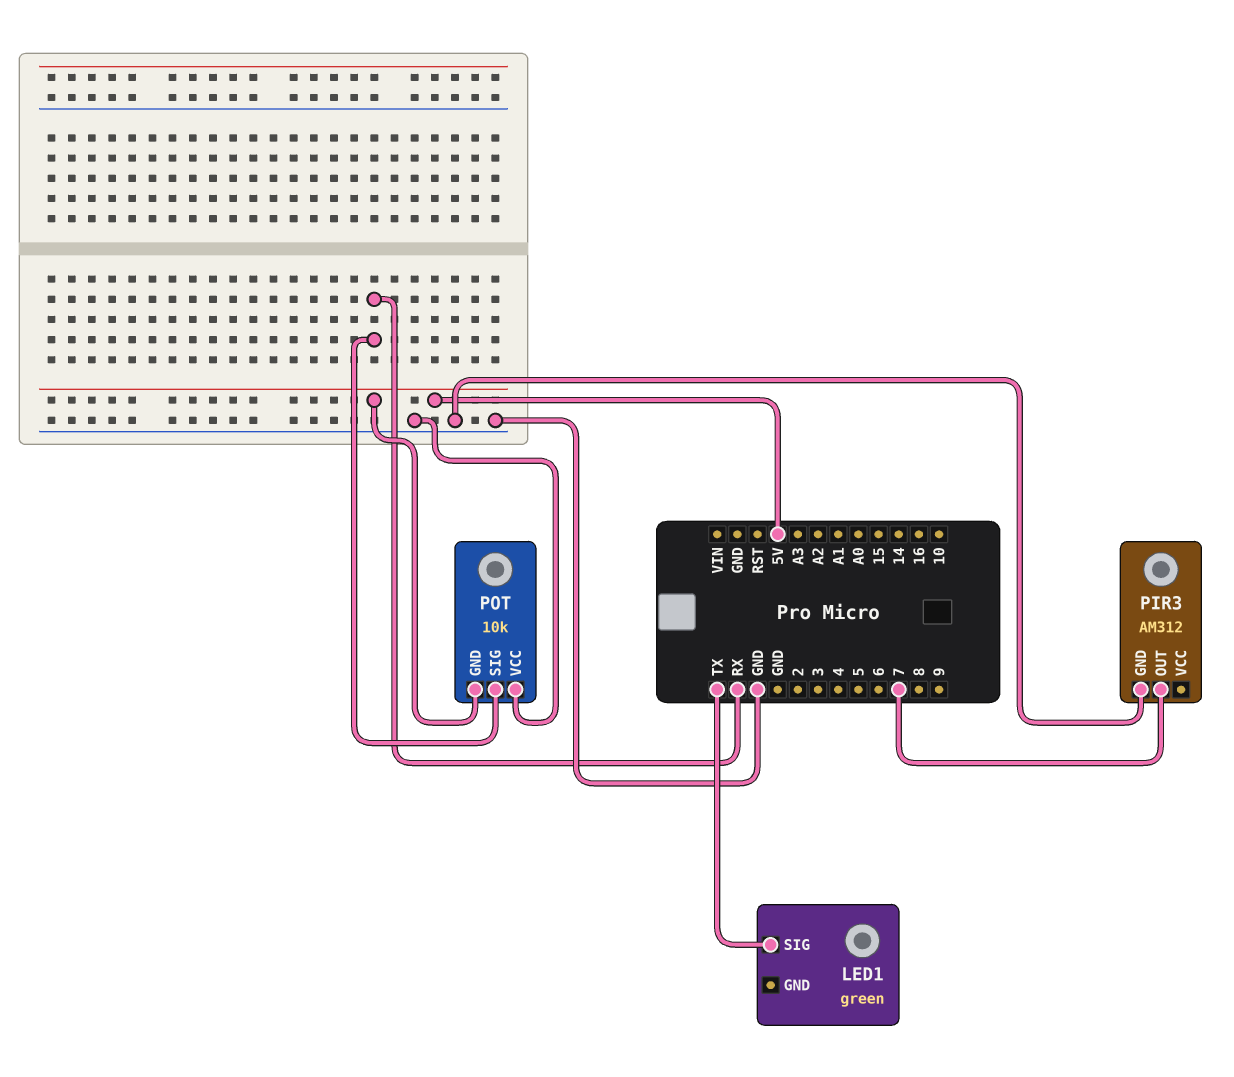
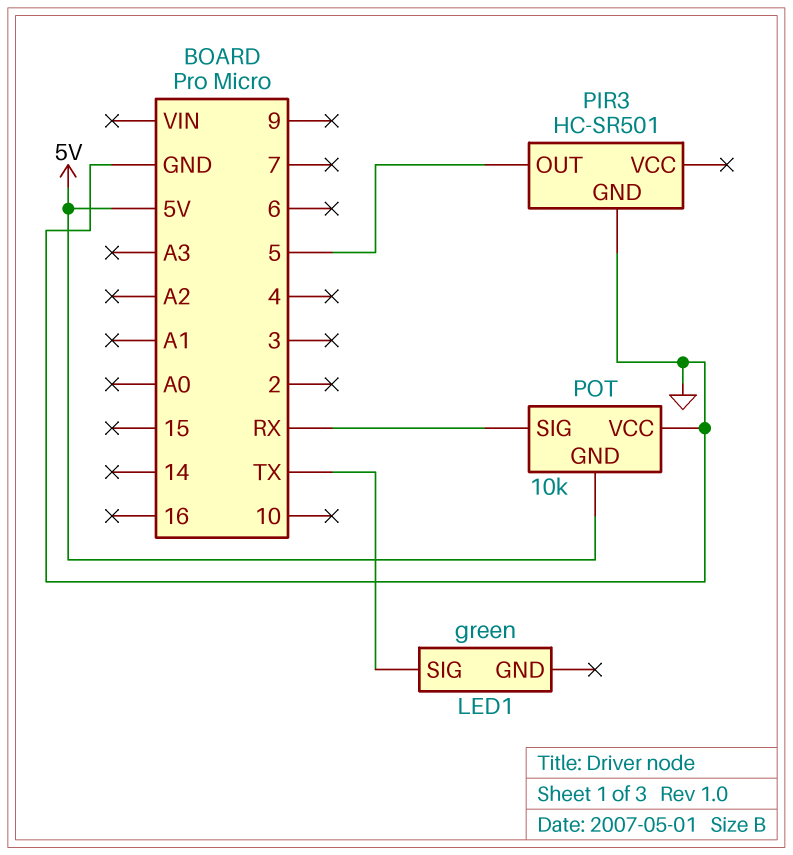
PIR3: AM312 -> HC-SR501
PIR3 pin OUT: 7 -> 5

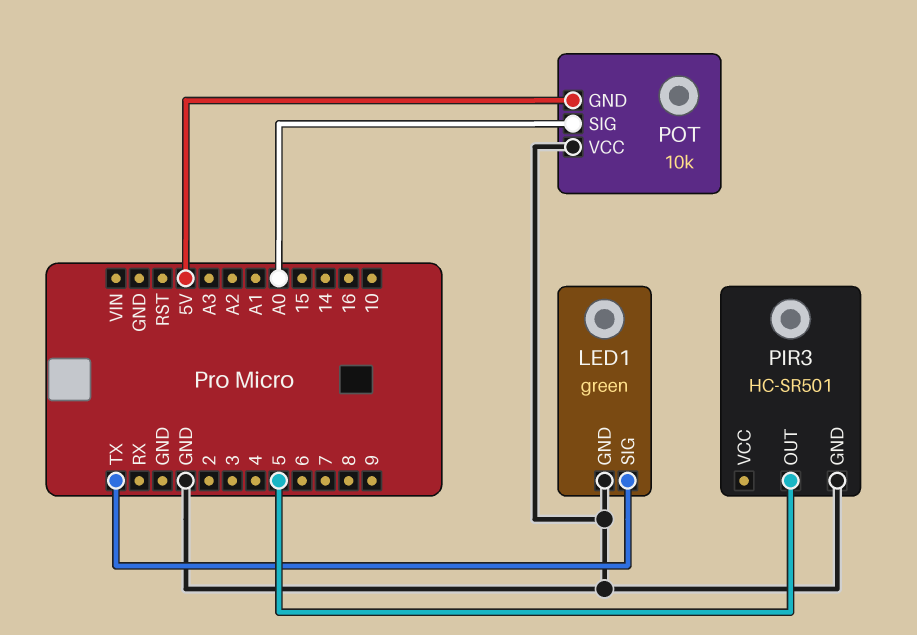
LED1 pin GND: none -> GND
POT pin SIG: RX -> A0

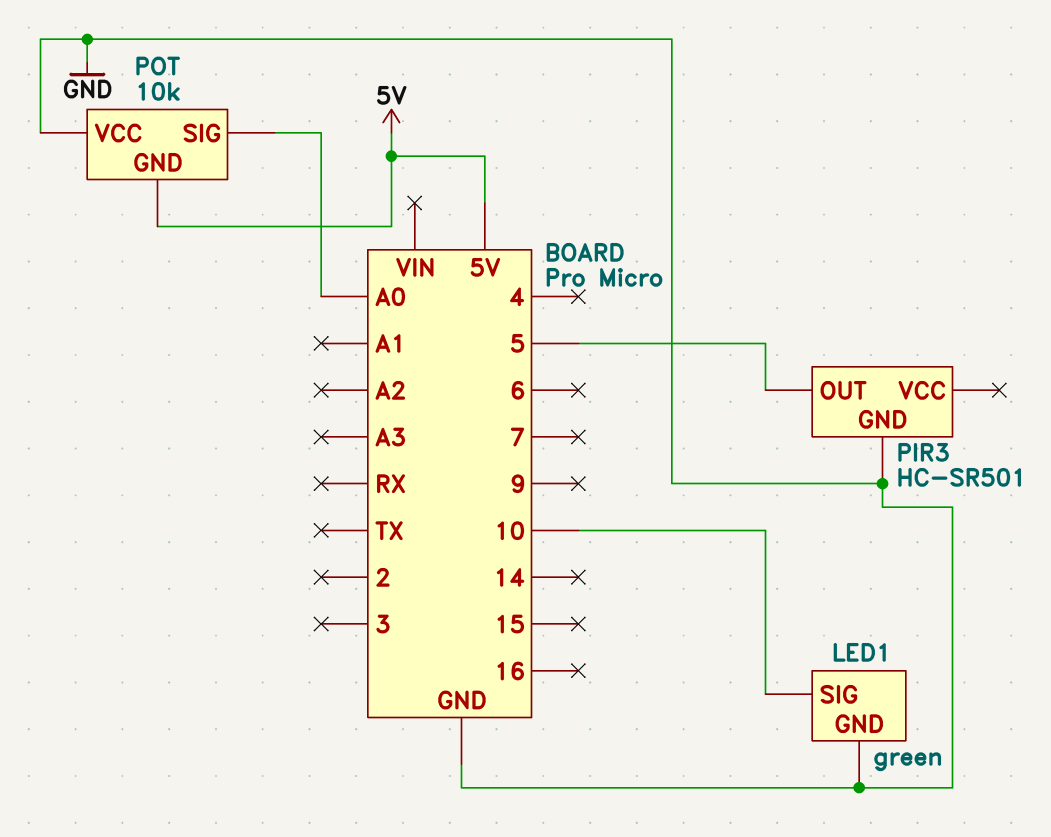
LED1 pin SIG: TX -> 10

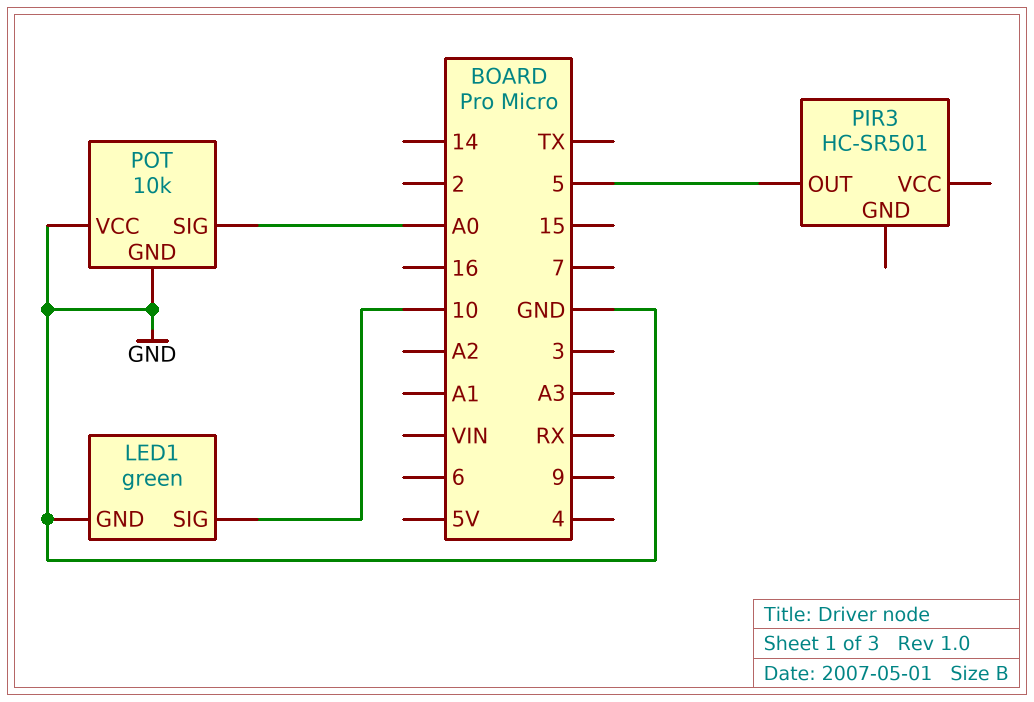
PIR3 pin GND: GND -> none
POT pin GND: 5V -> GND

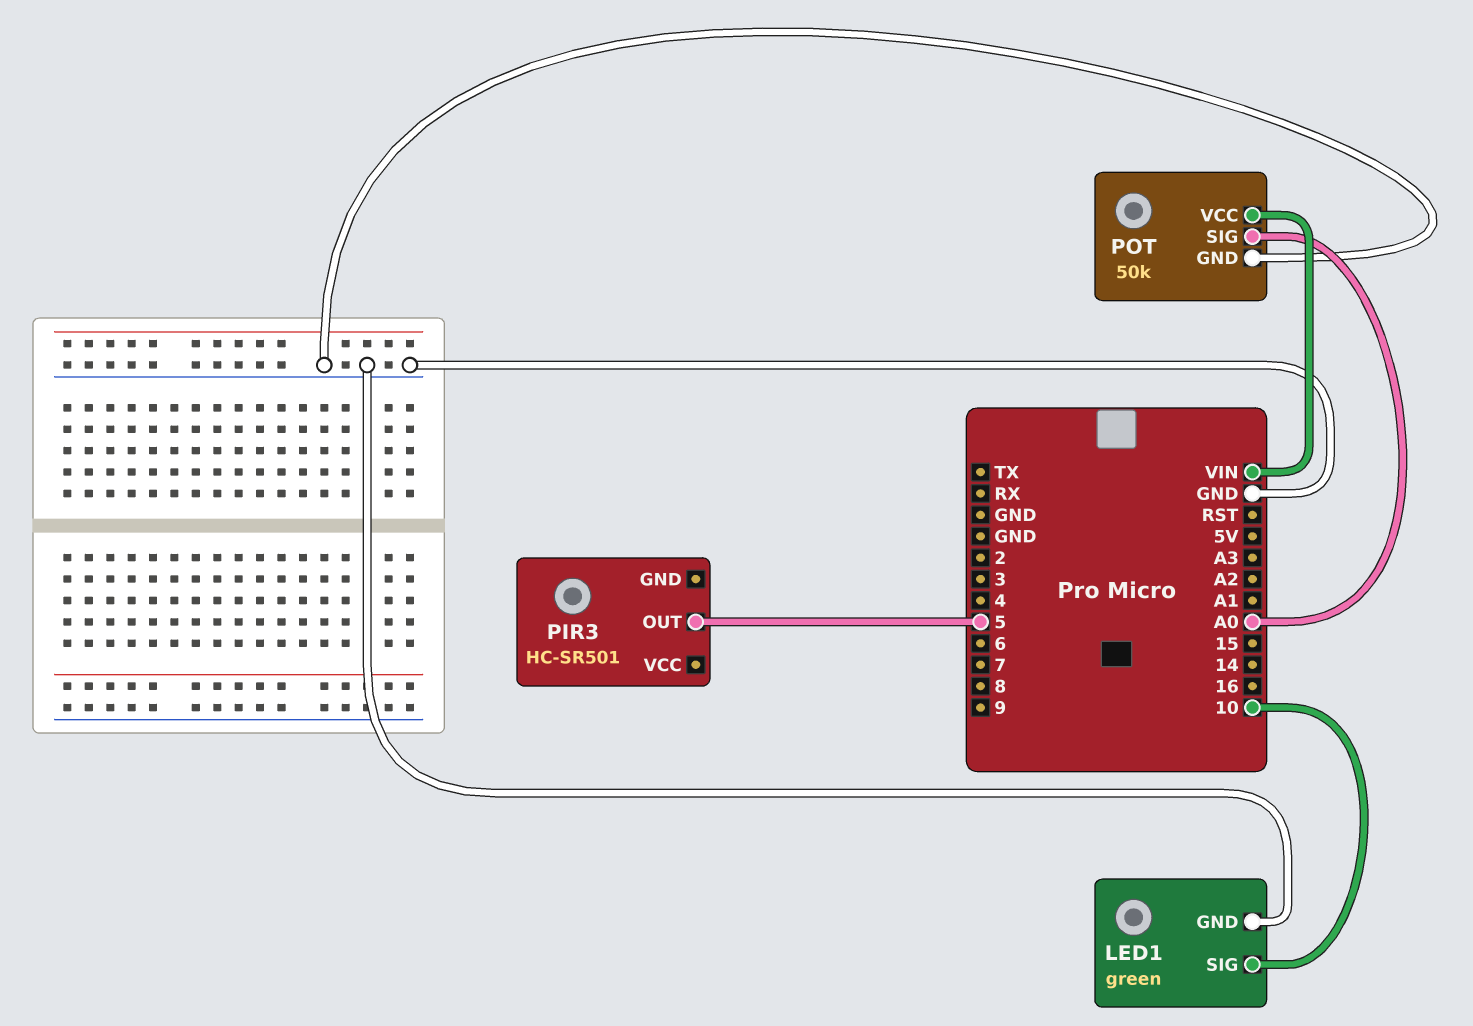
POT: 10k -> 50k
POT pin VCC: GND -> VIN

